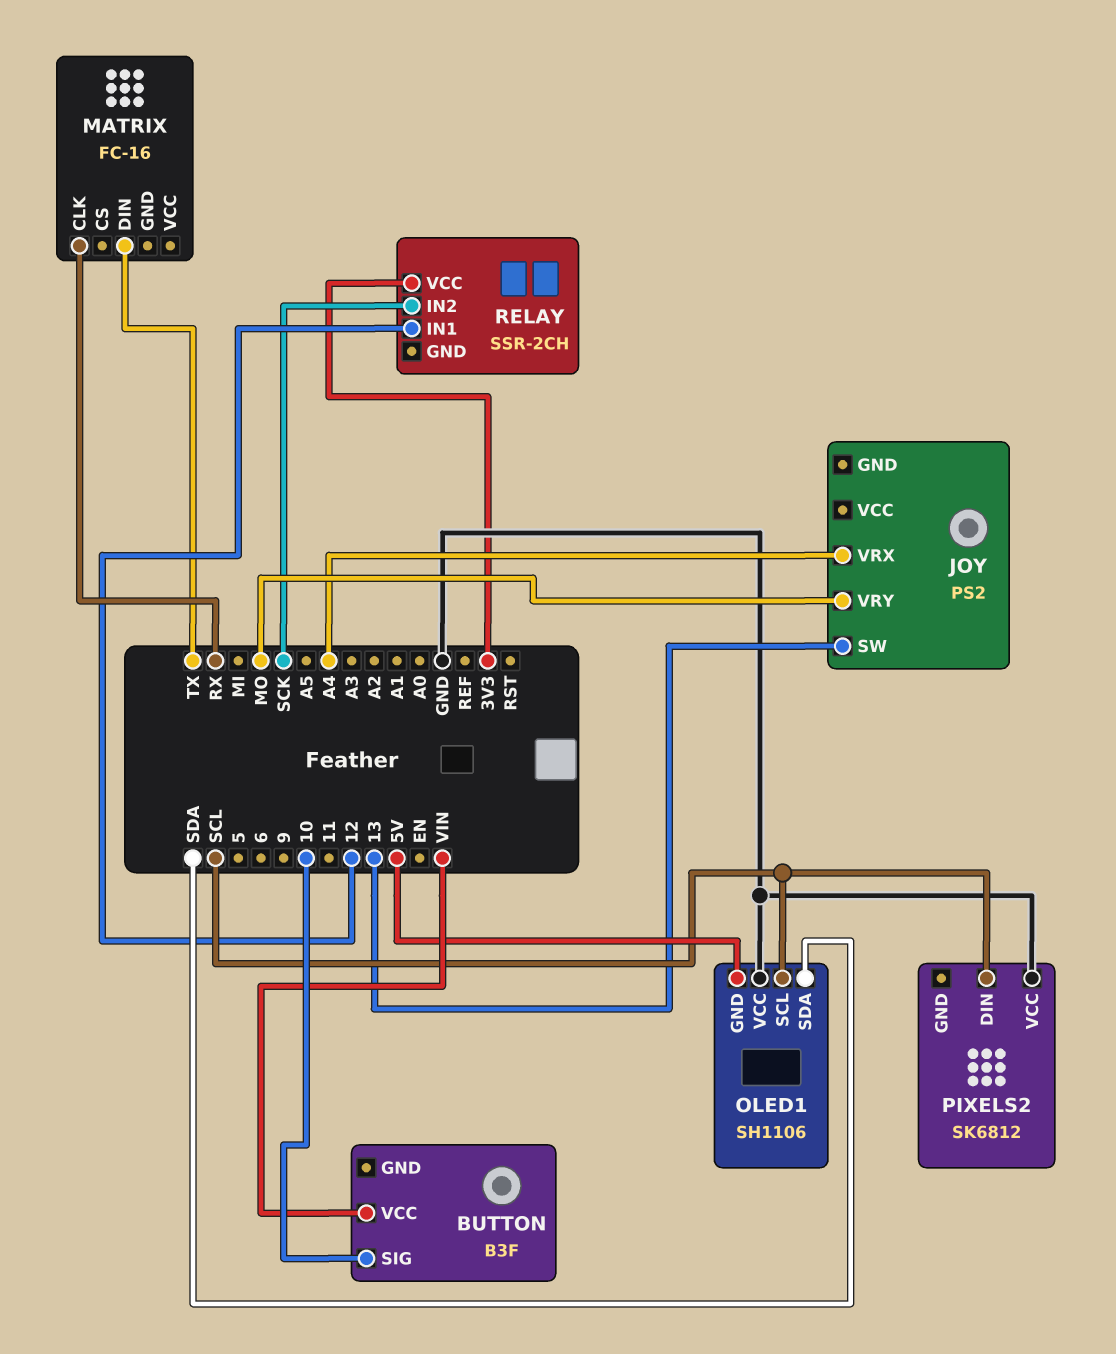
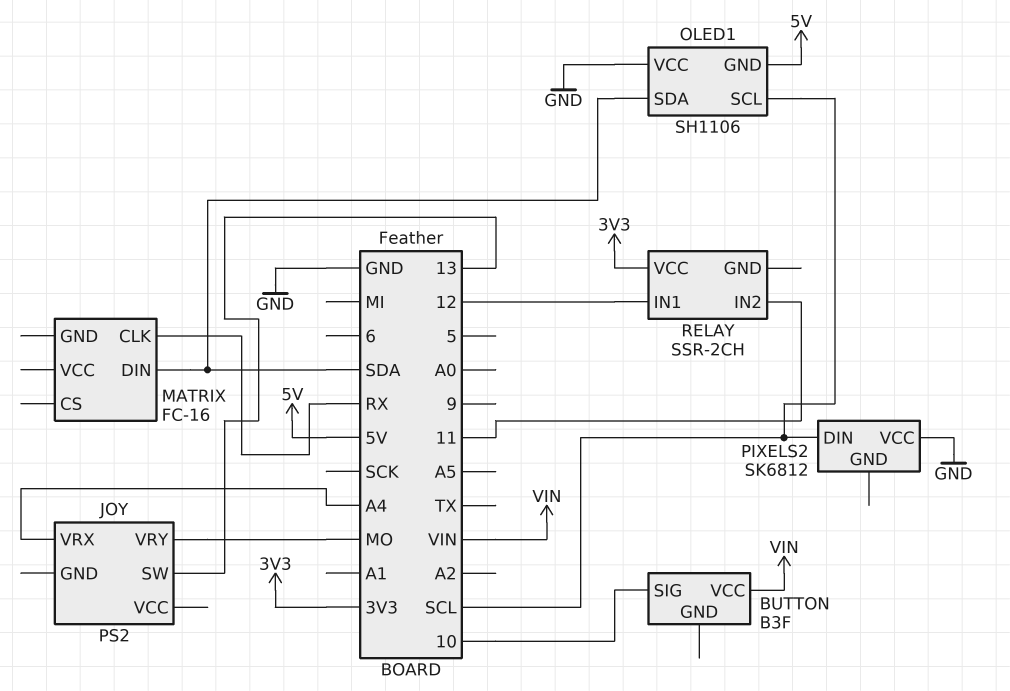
MATRIX pin DIN: TX -> SDA
RELAY pin IN2: SCK -> 11

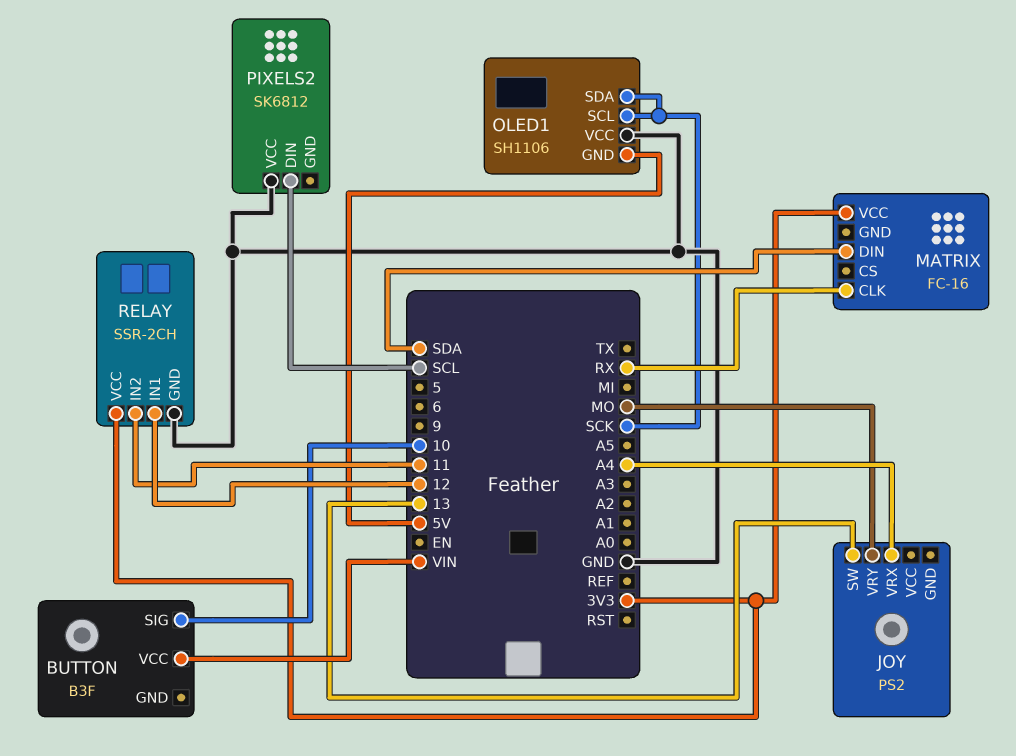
MATRIX pin VCC: none -> 3V3
OLED1 pin SCL: SCL -> SCK
OLED1 pin SDA: SDA -> SCK
RELAY pin GND: none -> GND

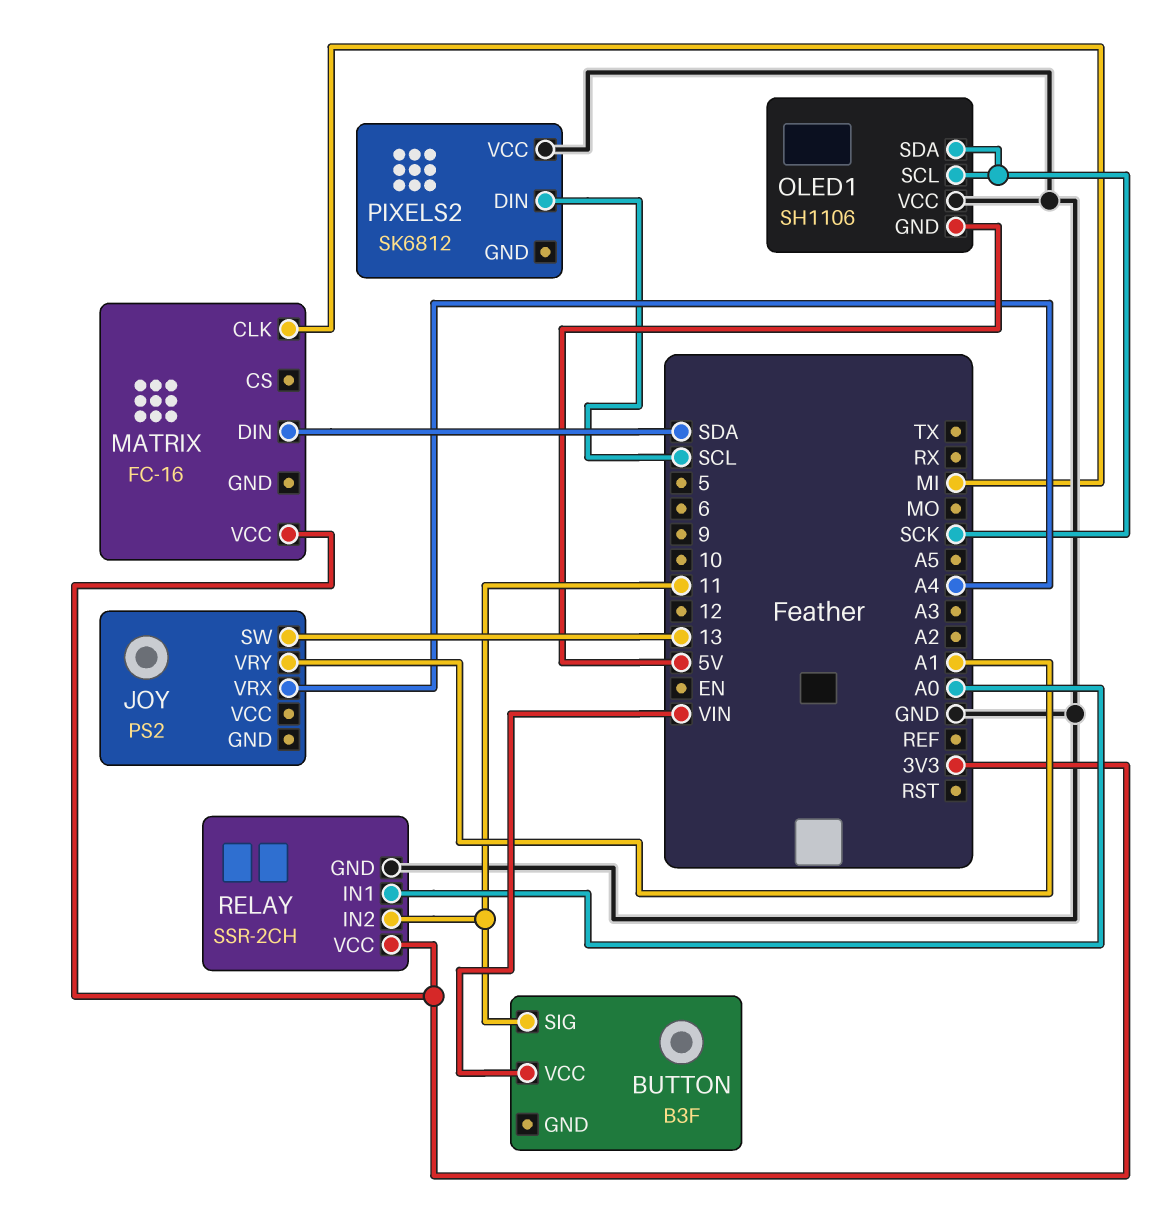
BUTTON pin SIG: 10 -> 11
JOY pin VRY: MO -> A1
MATRIX pin CLK: RX -> MI
RELAY pin IN1: 12 -> A0

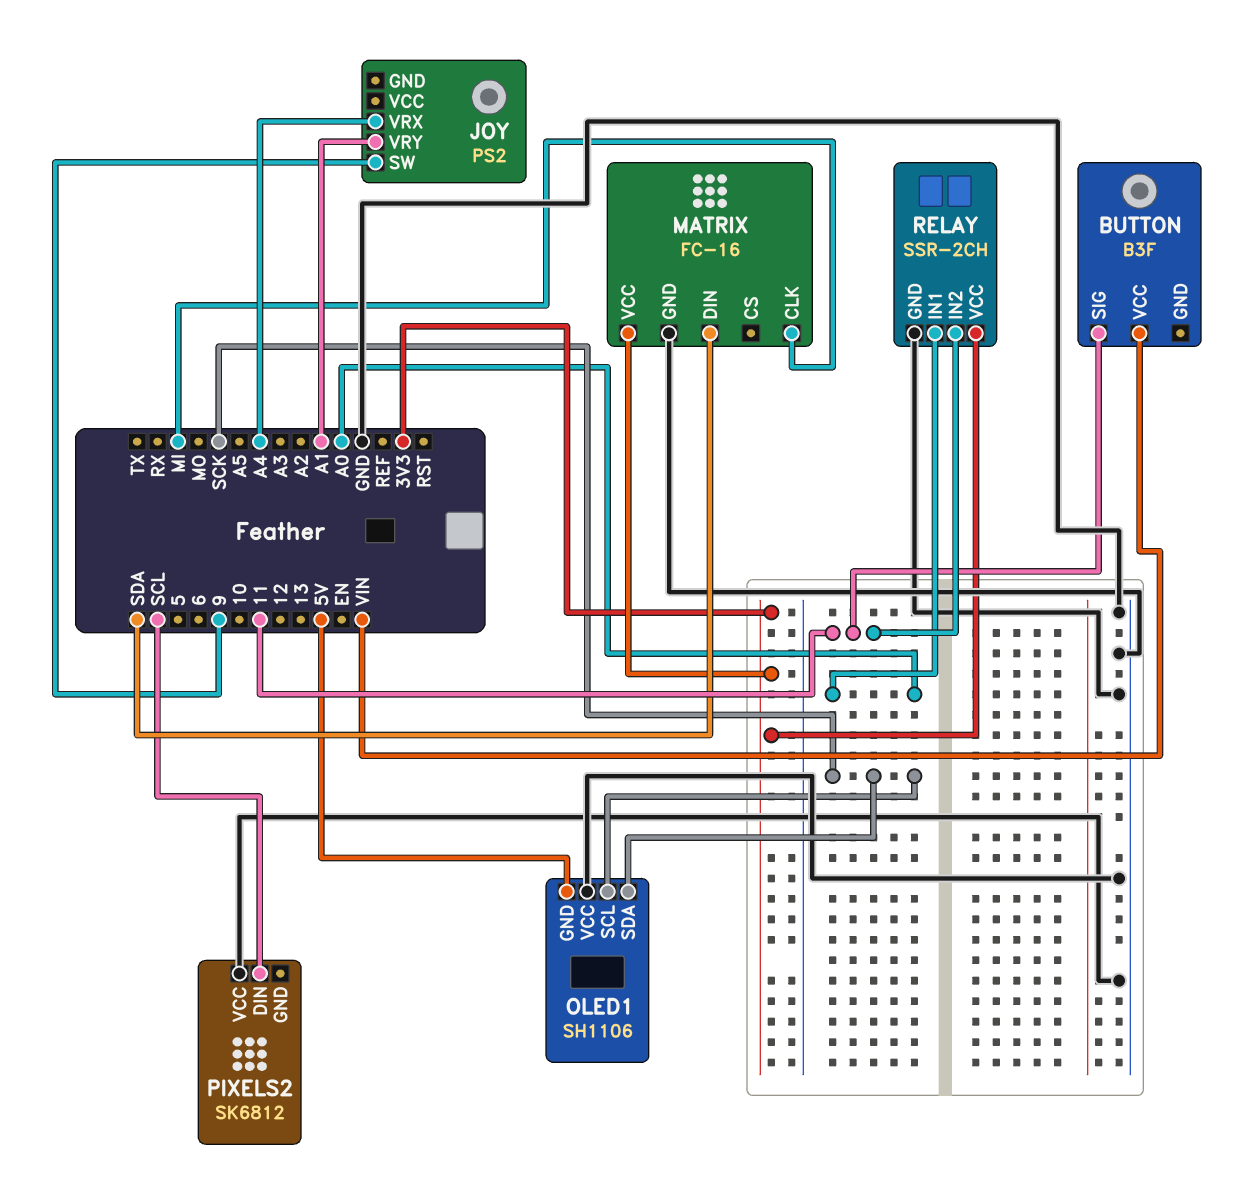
JOY pin SW: 13 -> 9
MATRIX pin GND: none -> GND

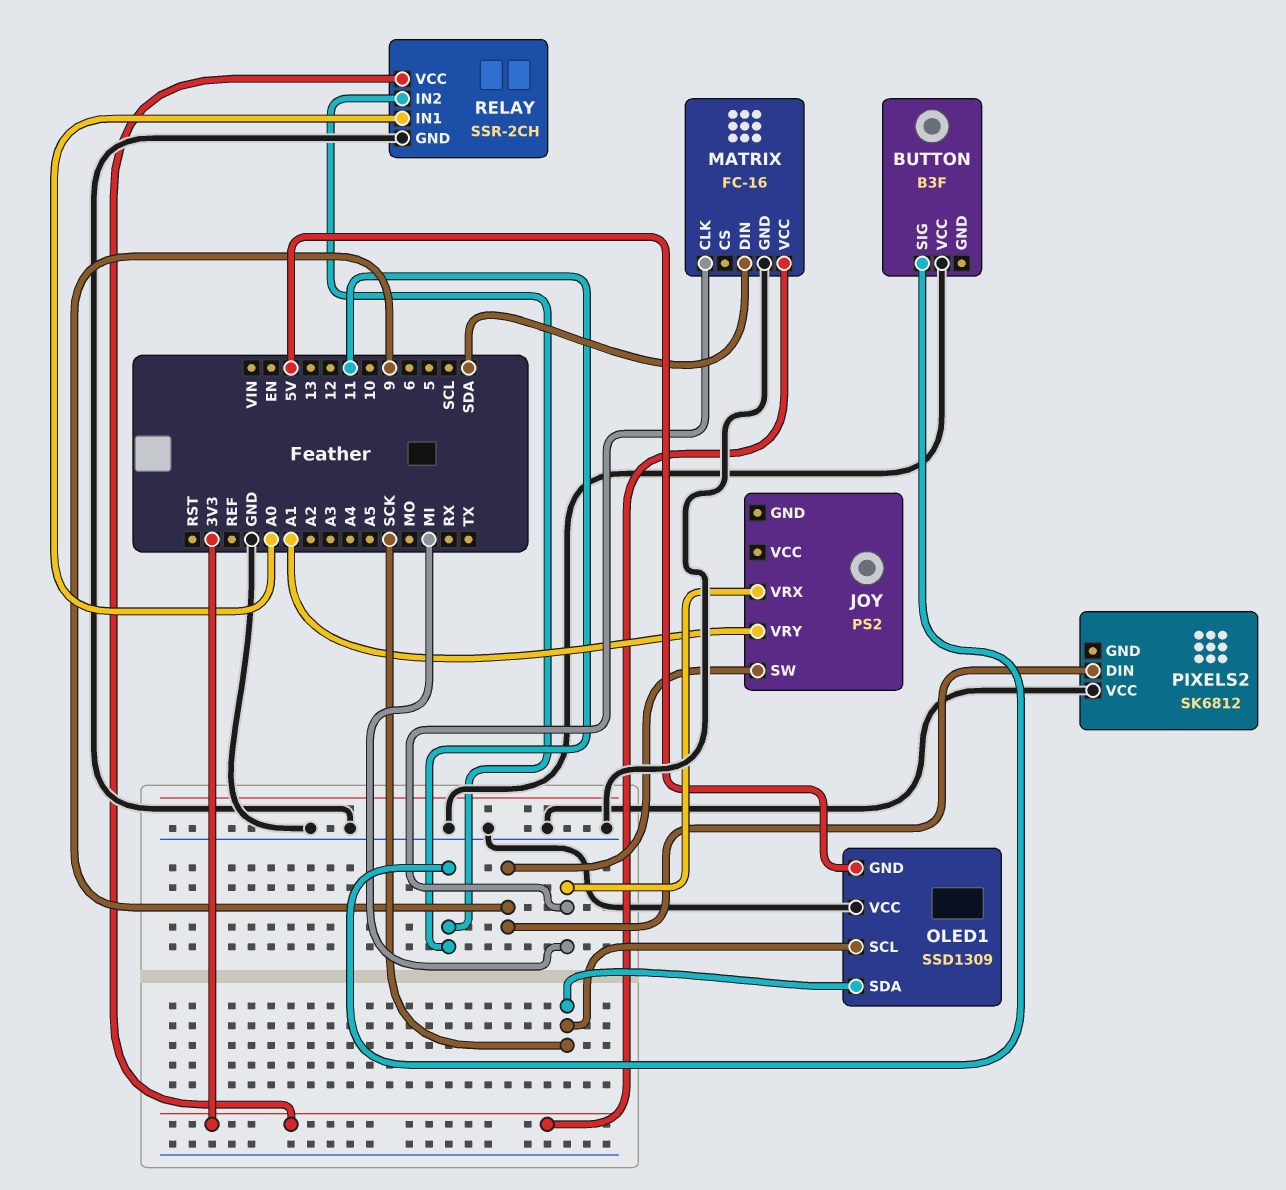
BUTTON pin VCC: VIN -> GND
JOY pin VRX: A4 -> MI
OLED1: SH1106 -> SSD1309
PIXELS2 pin DIN: SCL -> 9

